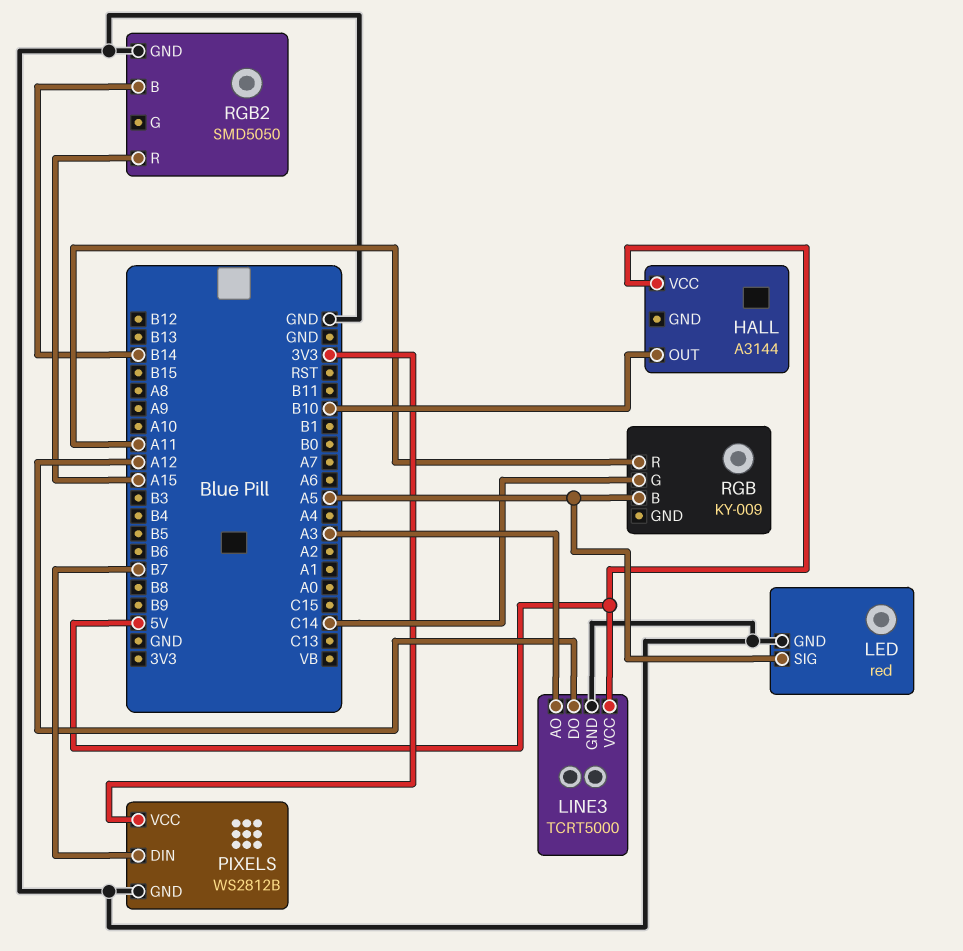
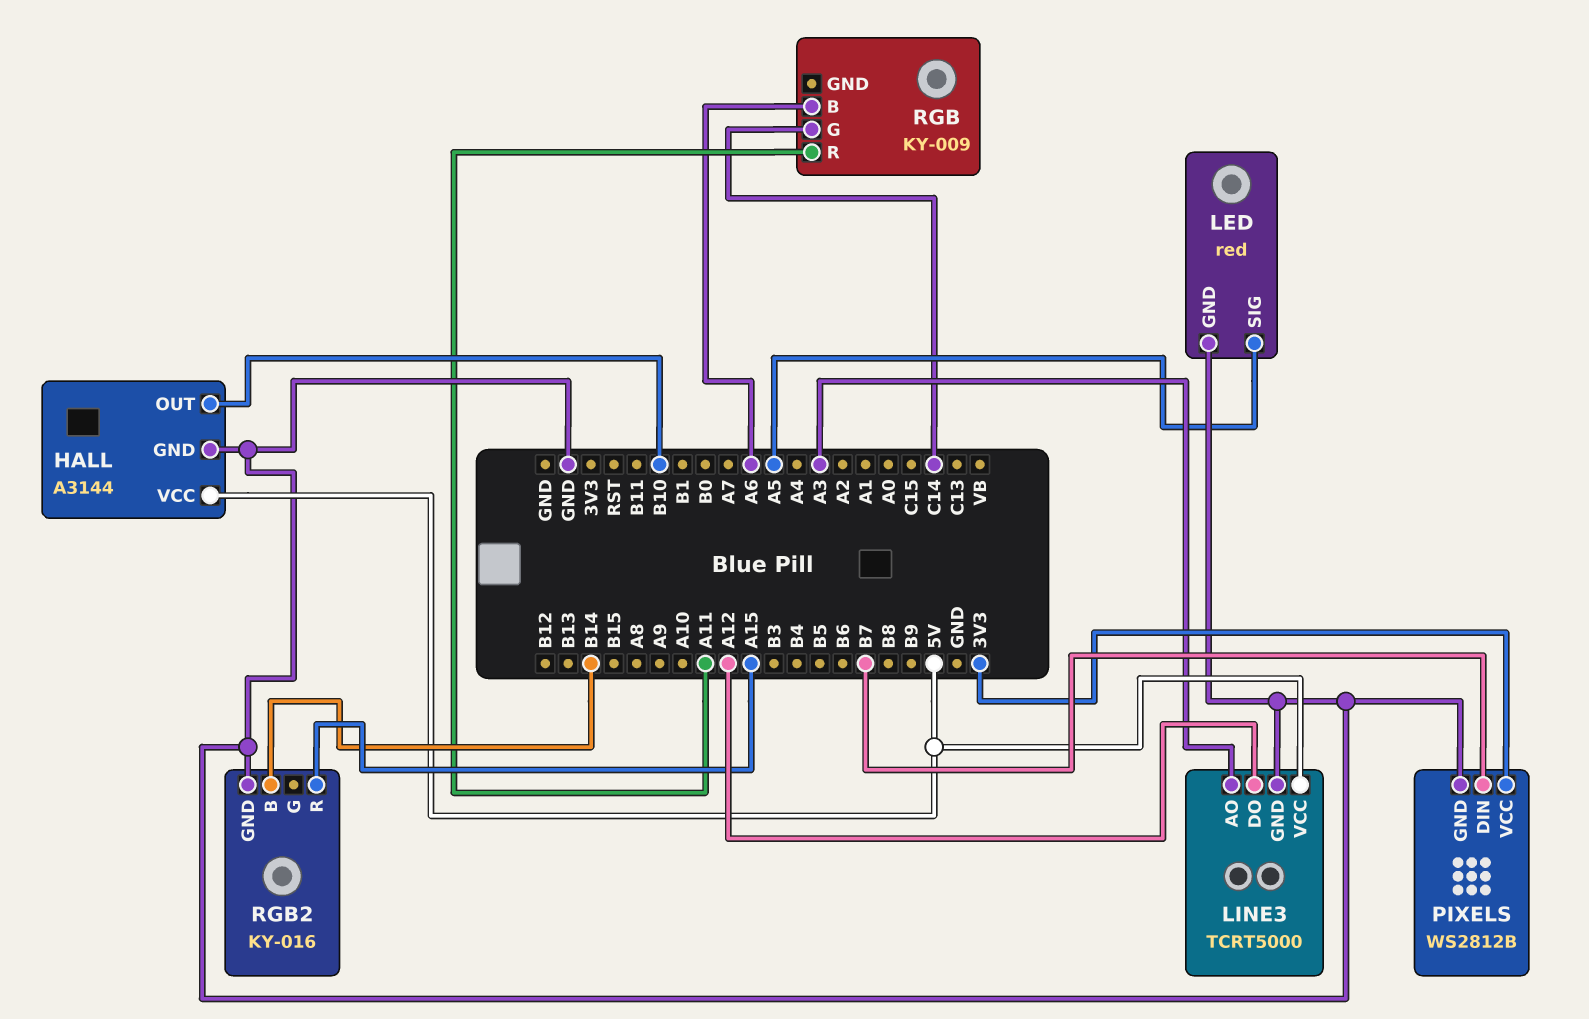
HALL pin GND: none -> GND
RGB pin B: A5 -> A6
RGB2: SMD5050 -> KY-016

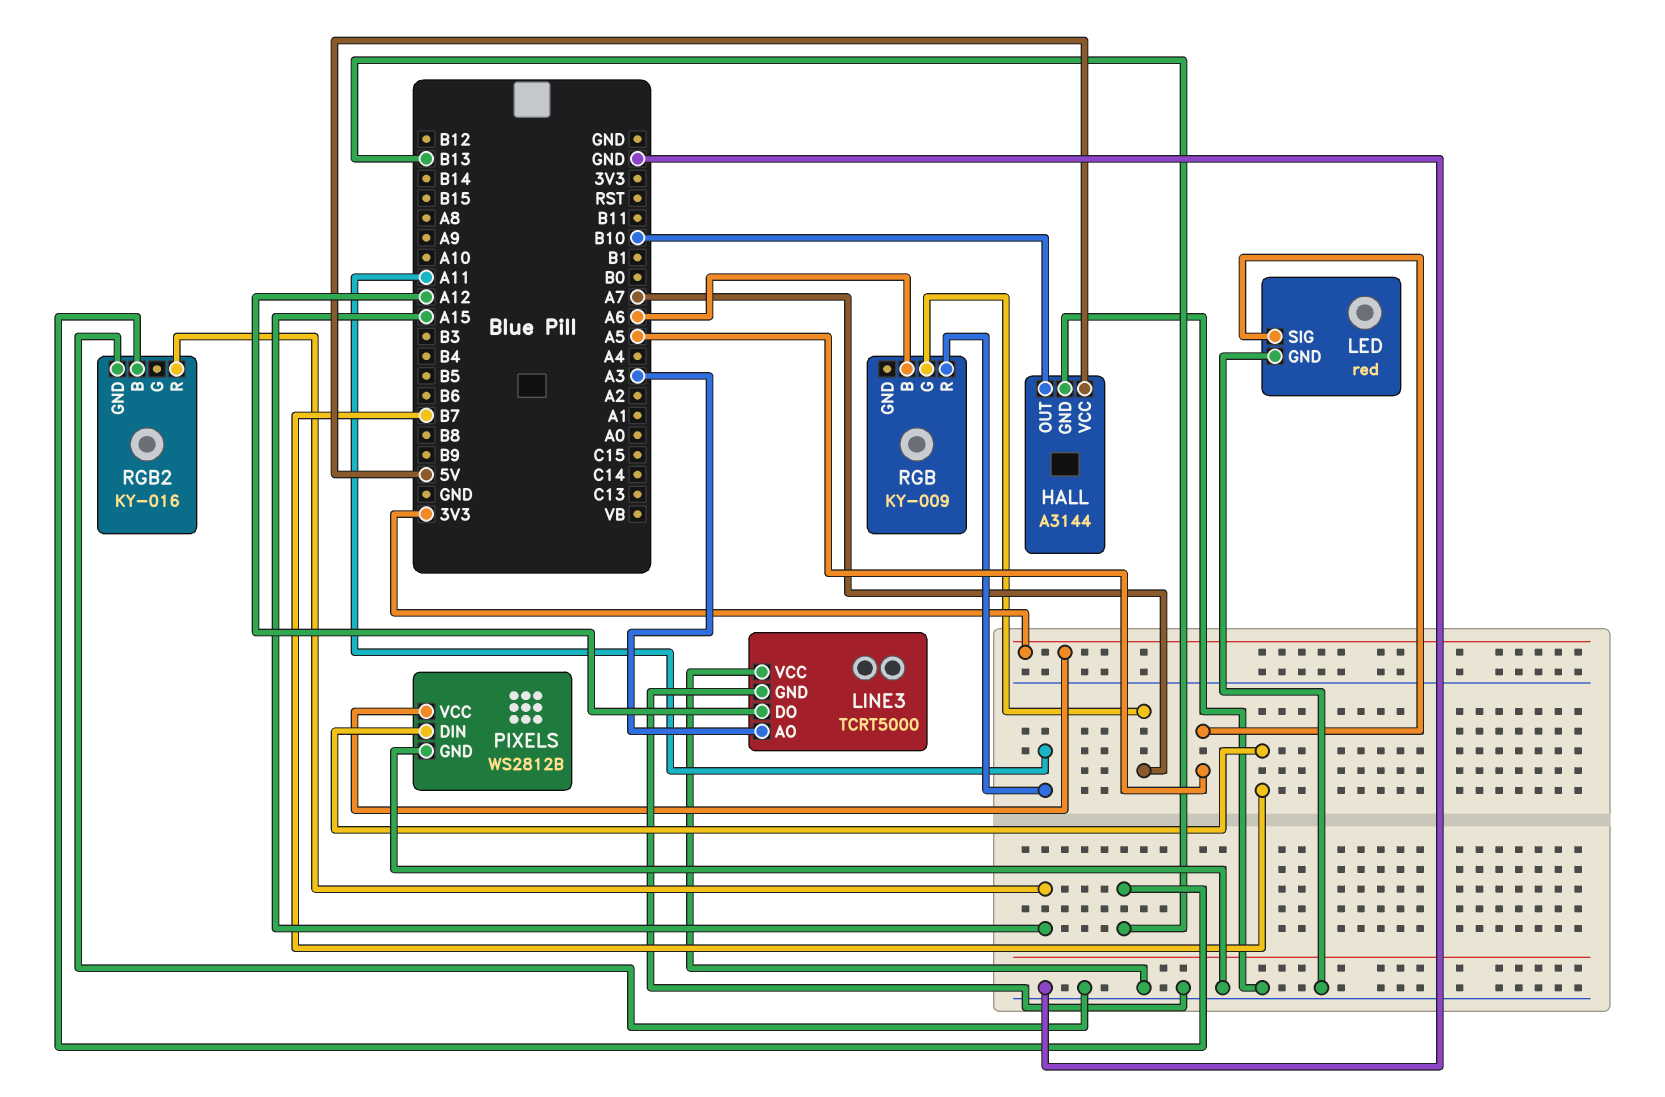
LINE3 pin VCC: 5V -> GND
RGB pin G: C14 -> A7
RGB2 pin B: B14 -> B13

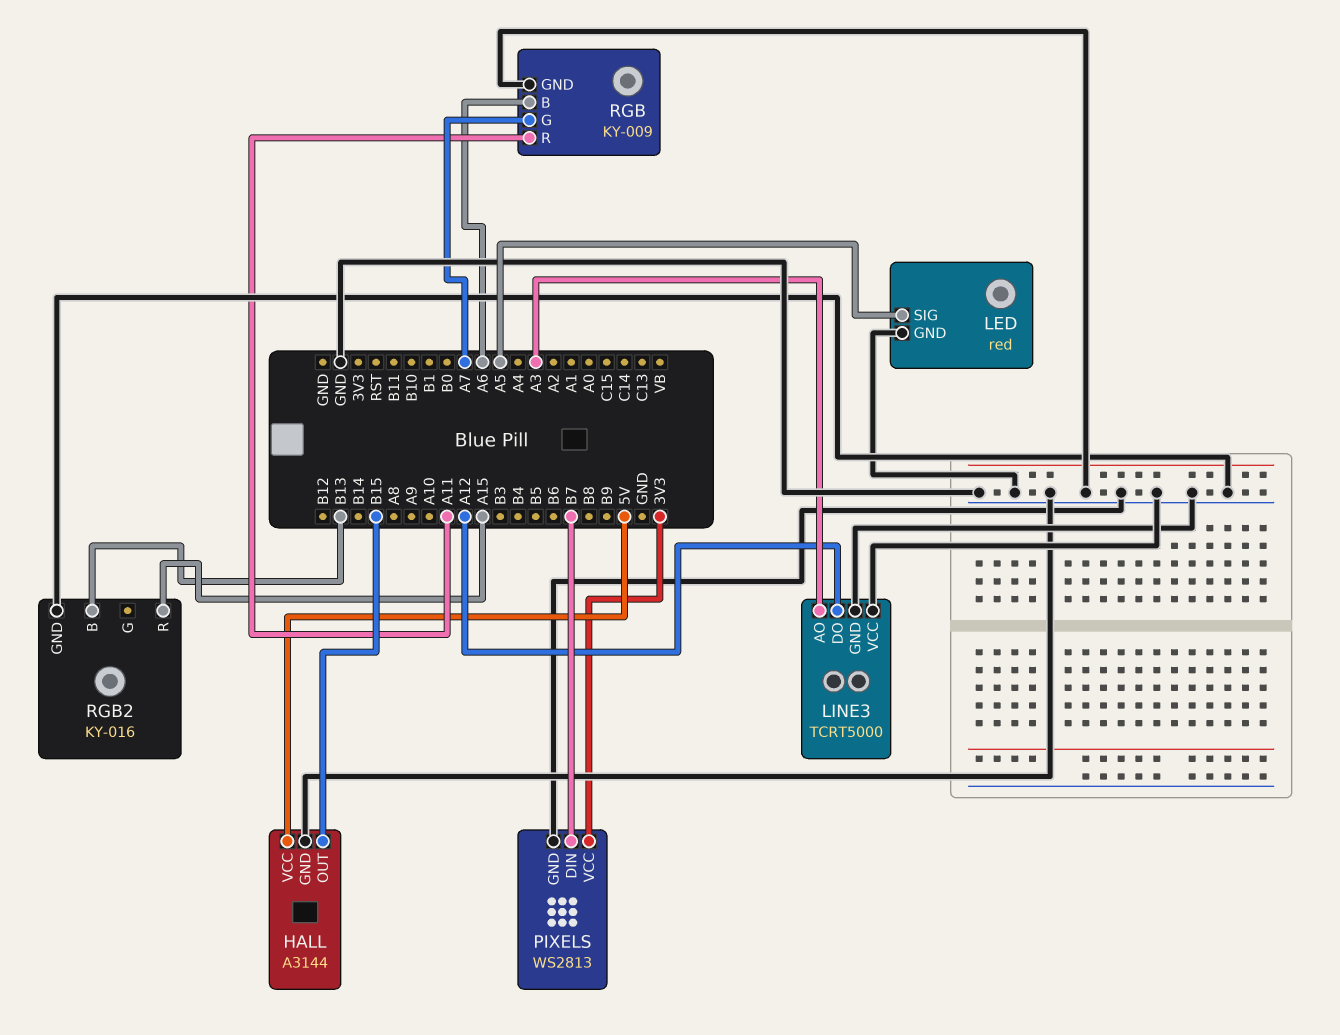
HALL pin OUT: B10 -> B15
PIXELS: WS2812B -> WS2813
RGB pin GND: none -> GND

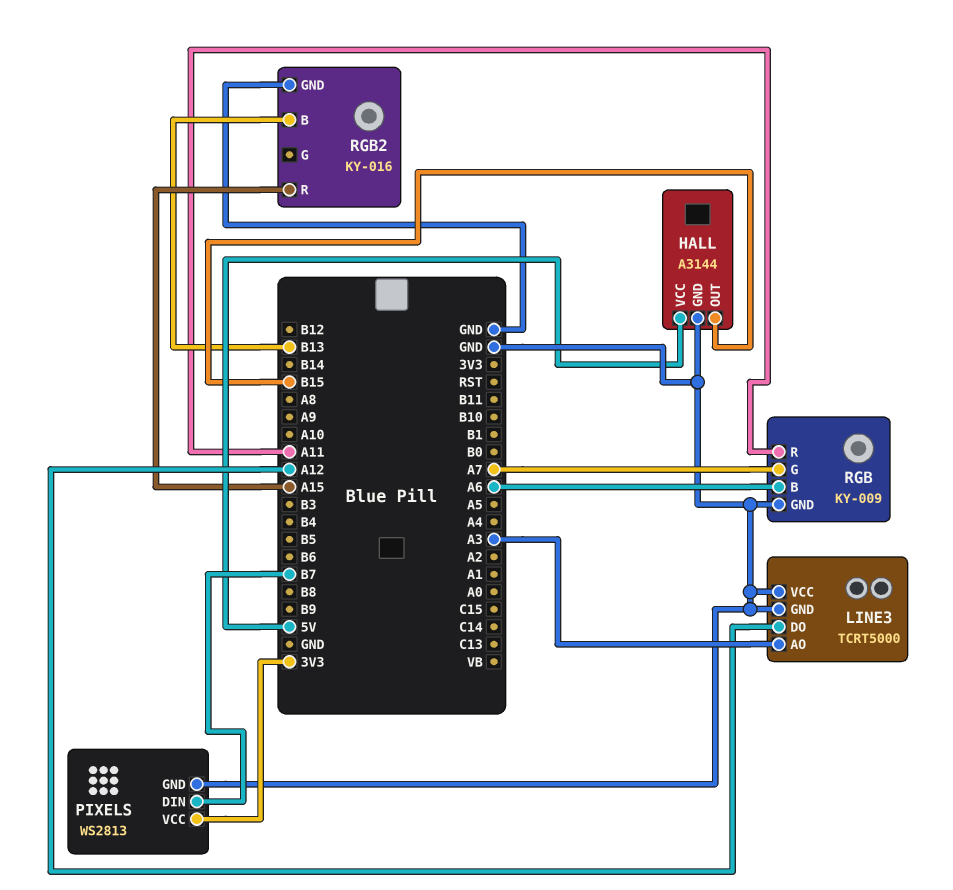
LED: red -> none
LED pin GND: GND -> none
LED pin SIG: A5 -> none

